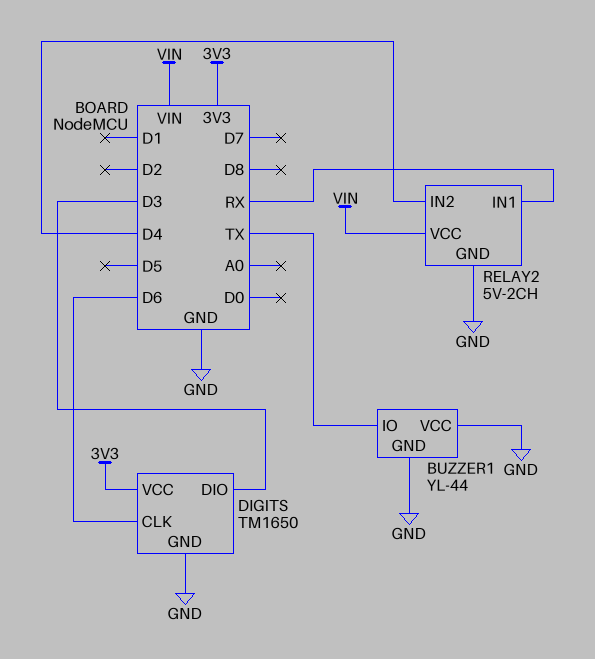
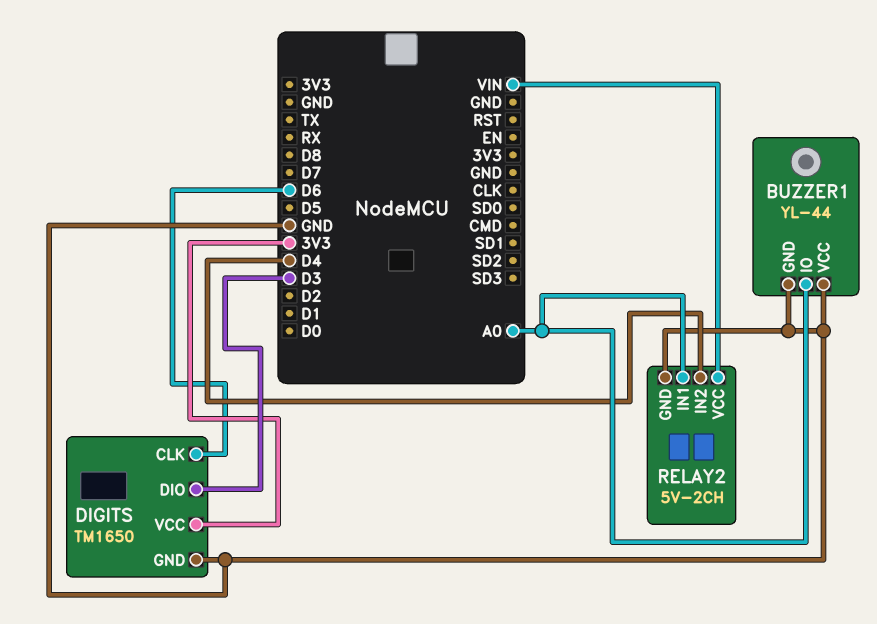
BUZZER1 pin IO: TX -> A0
RELAY2 pin IN1: RX -> A0

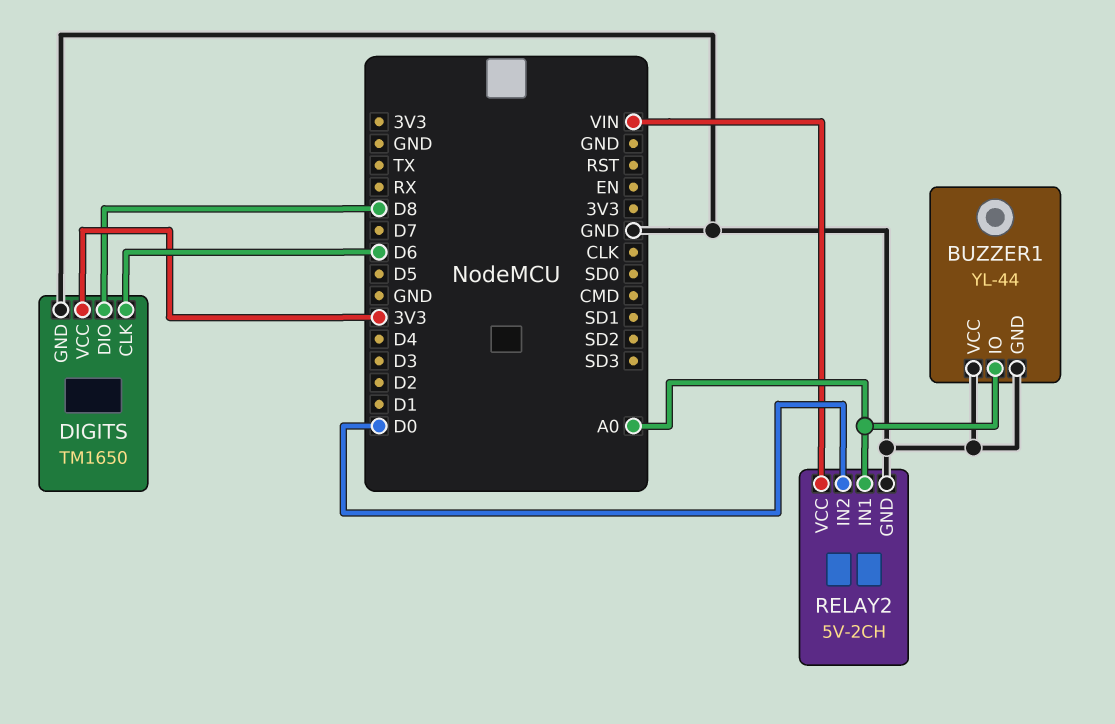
DIGITS pin DIO: D3 -> D8
RELAY2 pin IN2: D4 -> D0

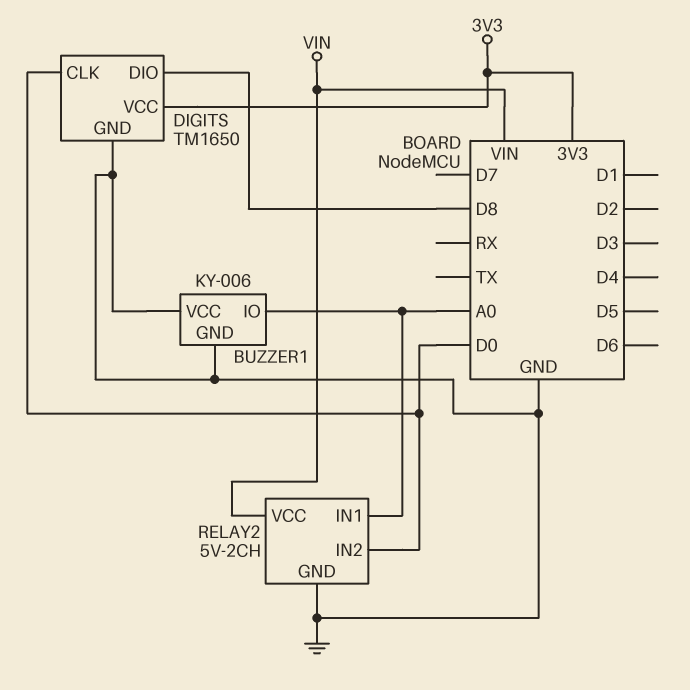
BUZZER1: YL-44 -> KY-006
DIGITS pin CLK: D6 -> D0

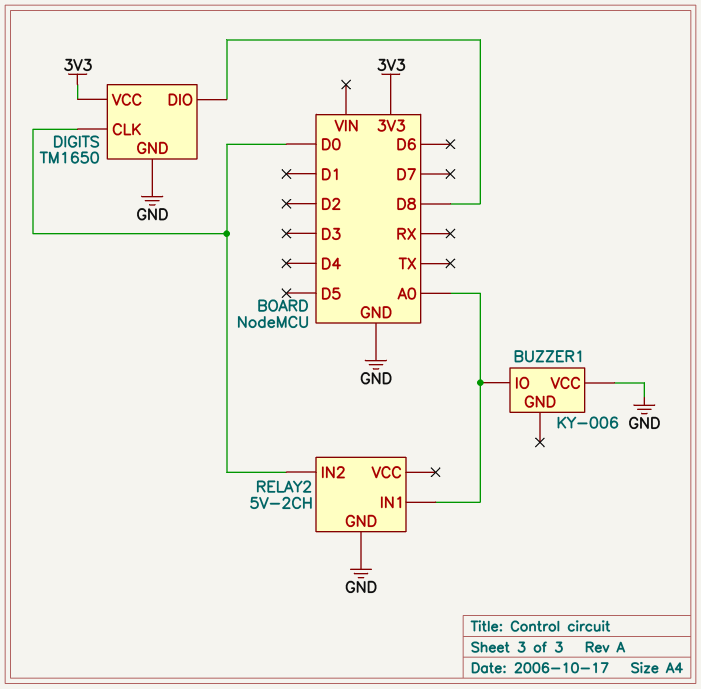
BUZZER1 pin GND: GND -> none
RELAY2 pin VCC: VIN -> none

